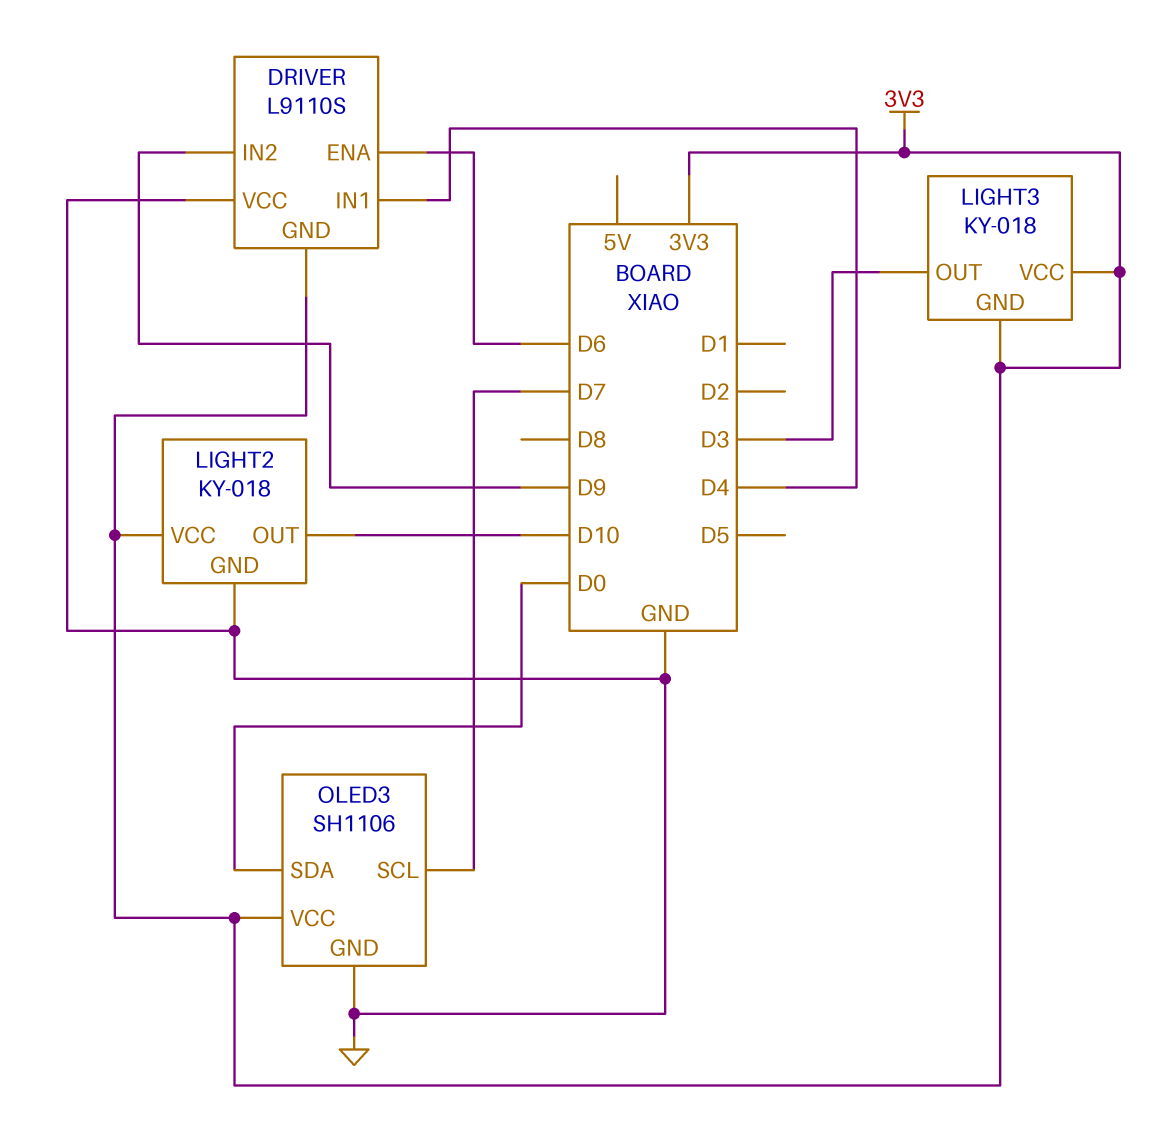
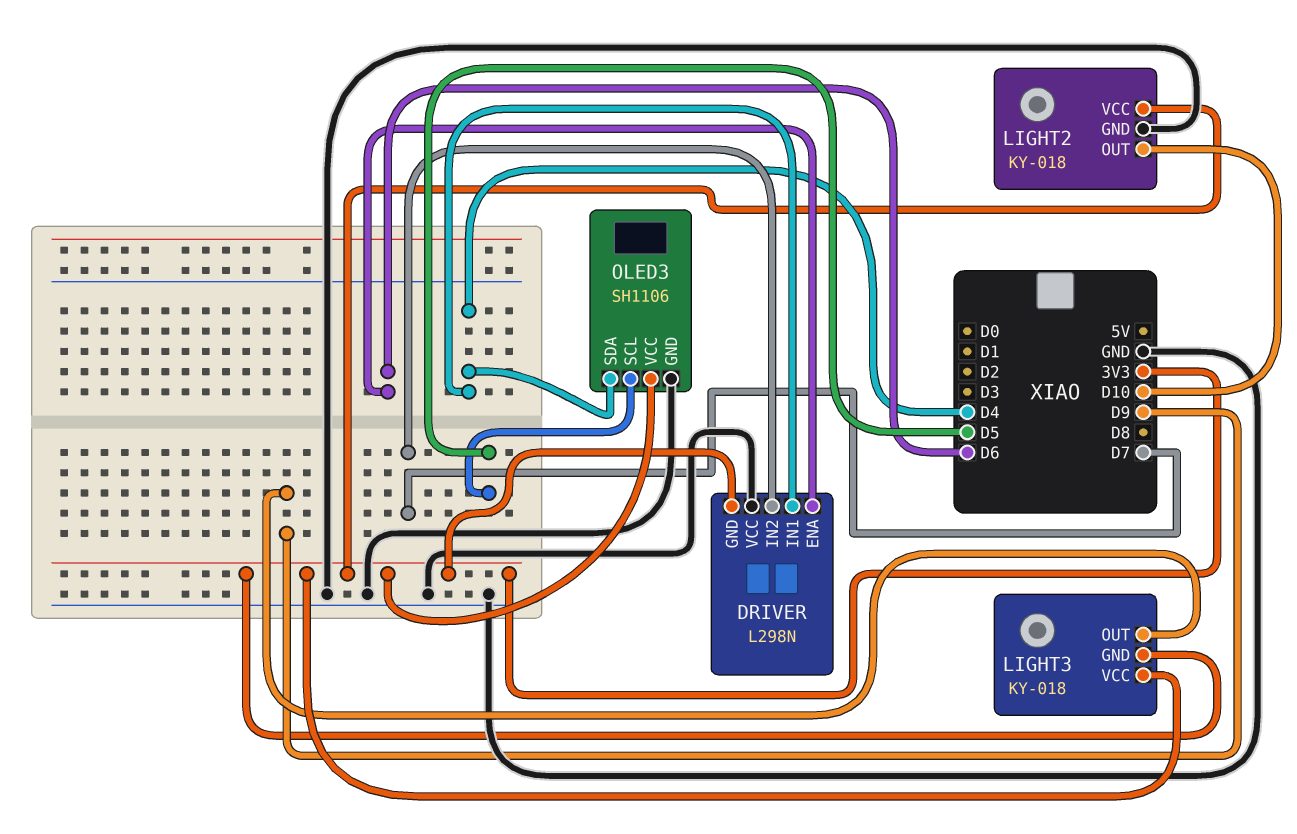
DRIVER: L9110S -> L298N
DRIVER pin IN2: D9 -> D7
LIGHT3 pin OUT: D3 -> D9
OLED3 pin SCL: D7 -> D5
OLED3 pin SDA: D0 -> D4

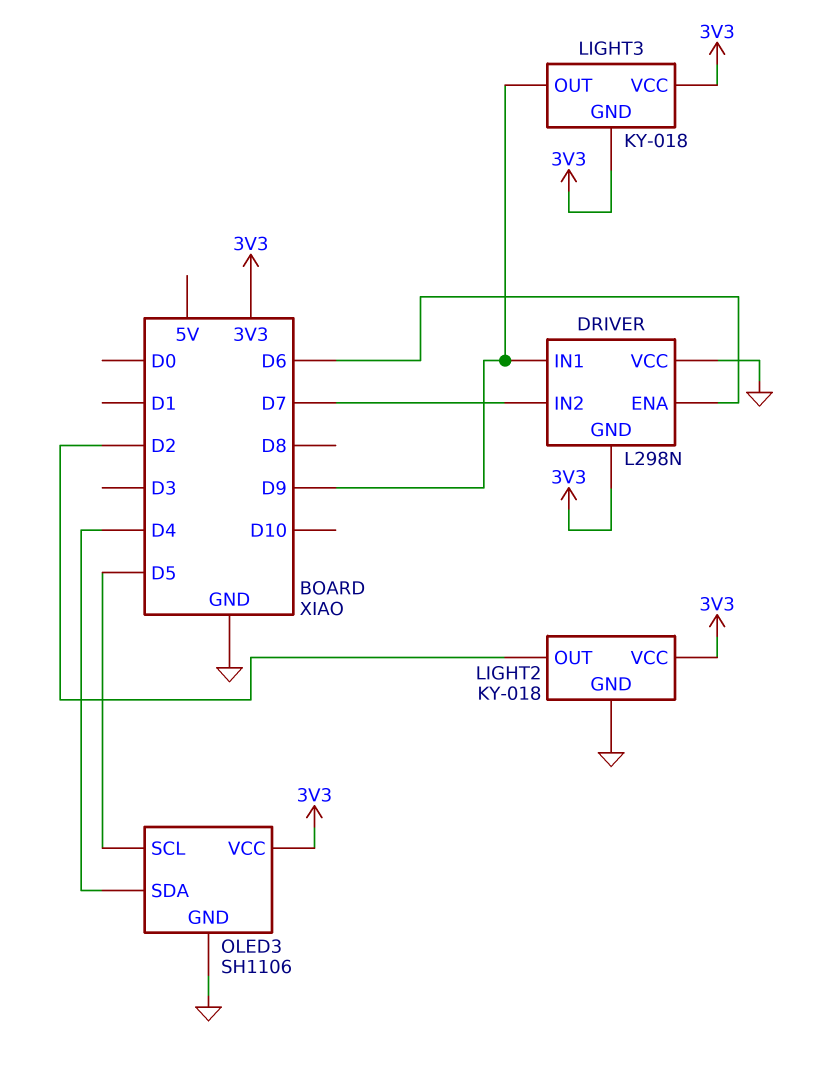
DRIVER pin IN1: D4 -> D9
LIGHT2 pin OUT: D10 -> D2

